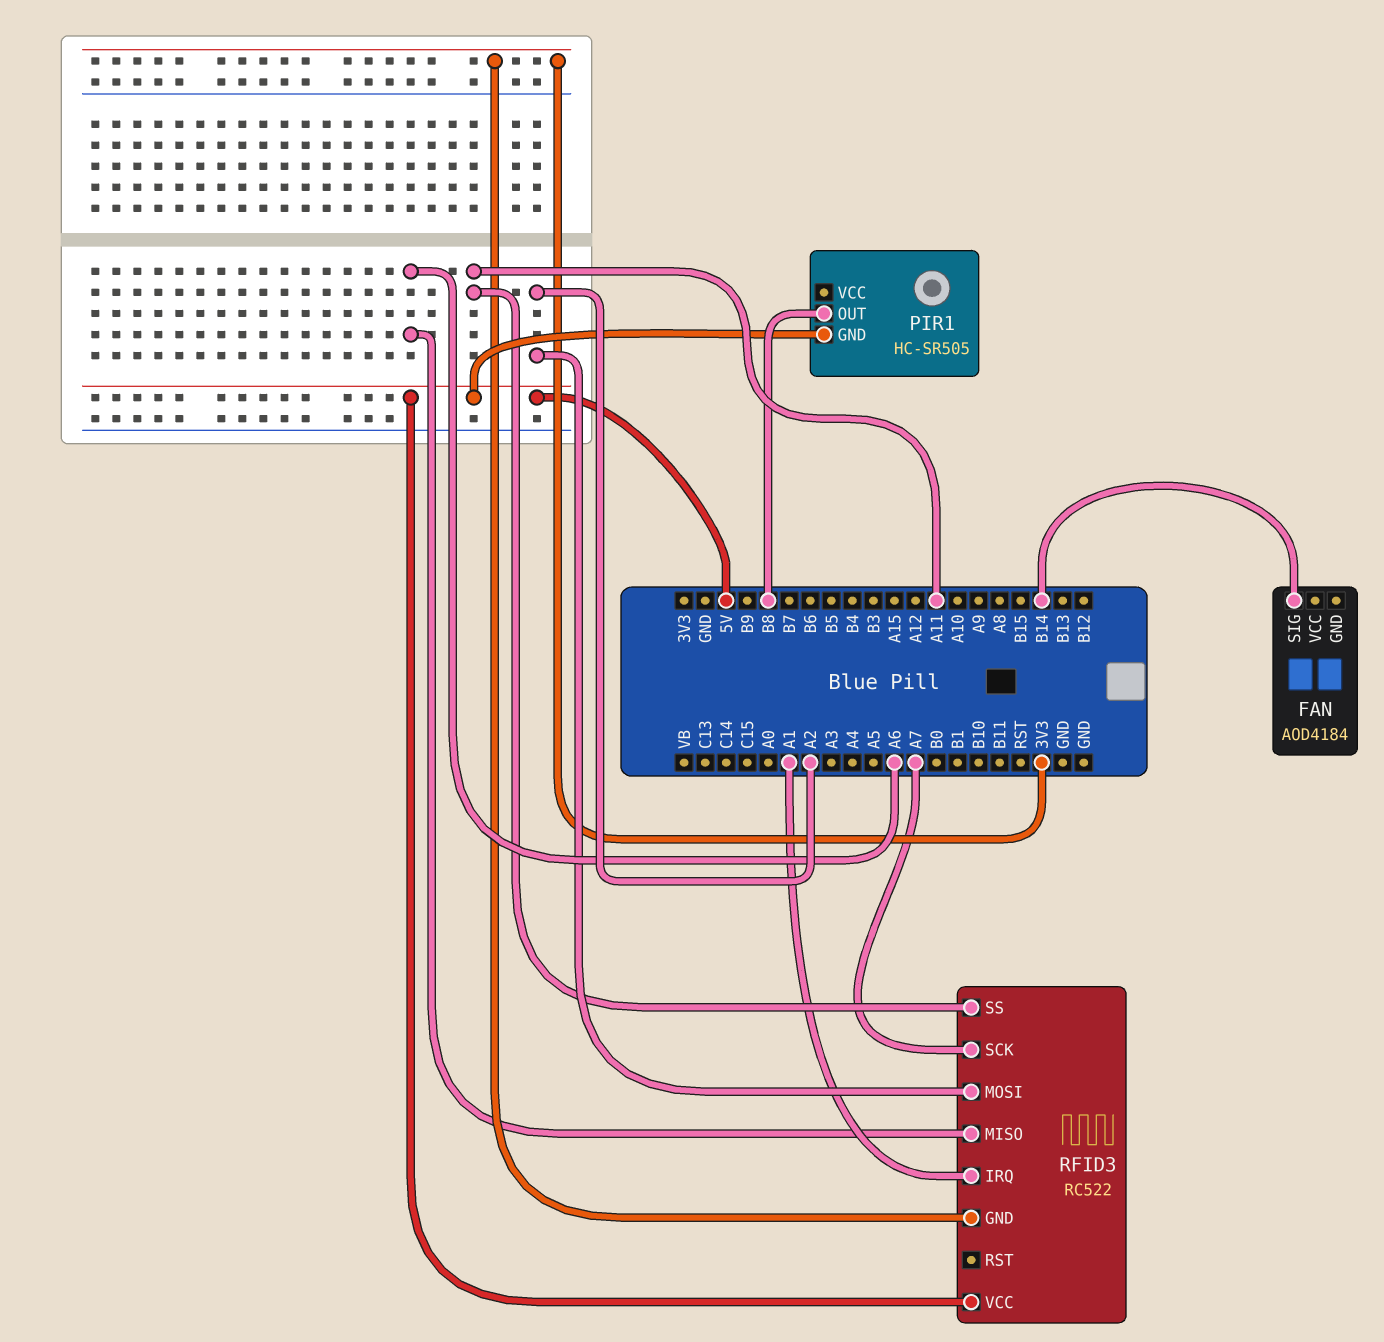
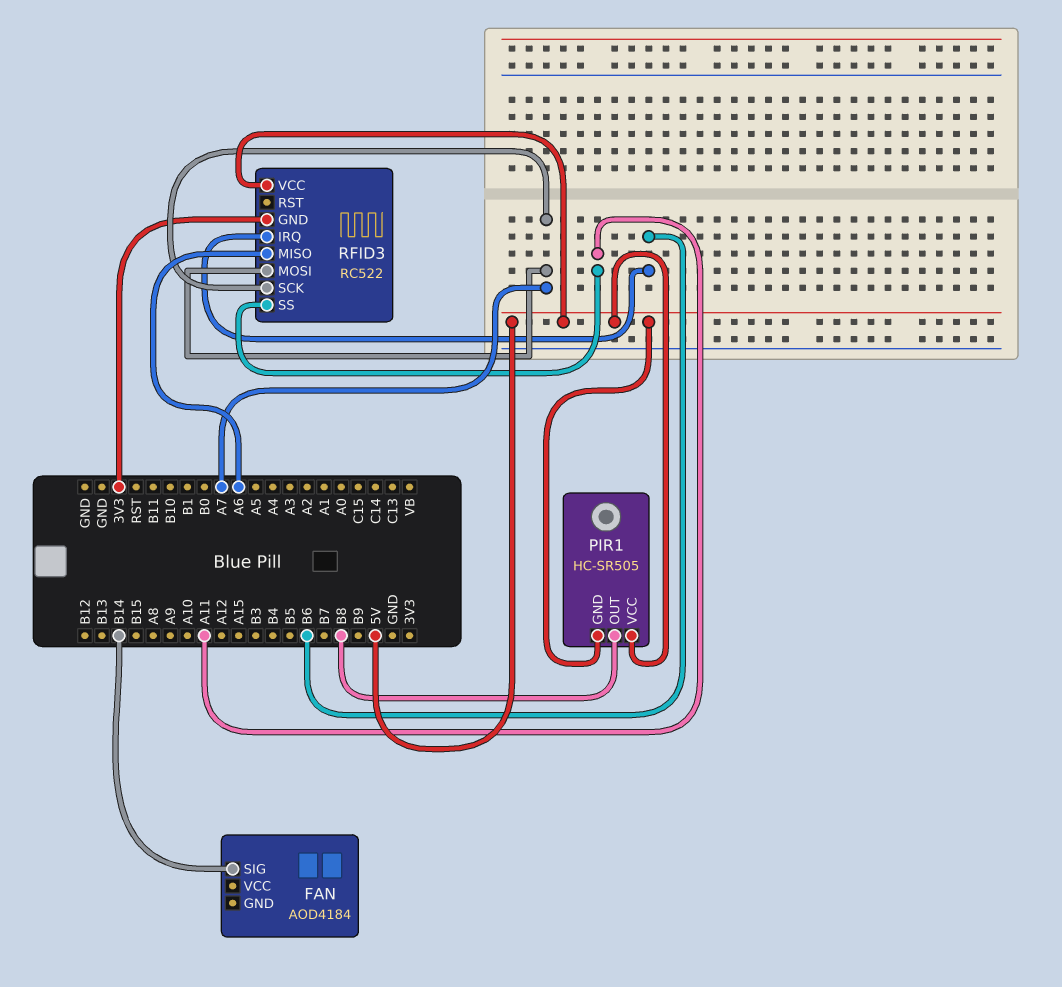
PIR1 pin VCC: none -> 5V
RFID3 pin IRQ: A1 -> B6
RFID3 pin MOSI: A2 -> A7

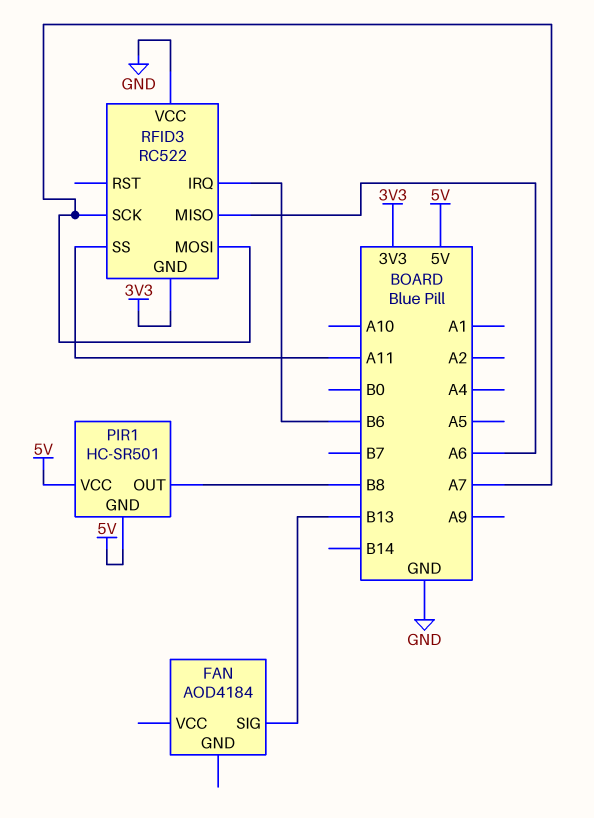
FAN pin SIG: B14 -> B13
PIR1: HC-SR505 -> HC-SR501
RFID3 pin VCC: 5V -> GND

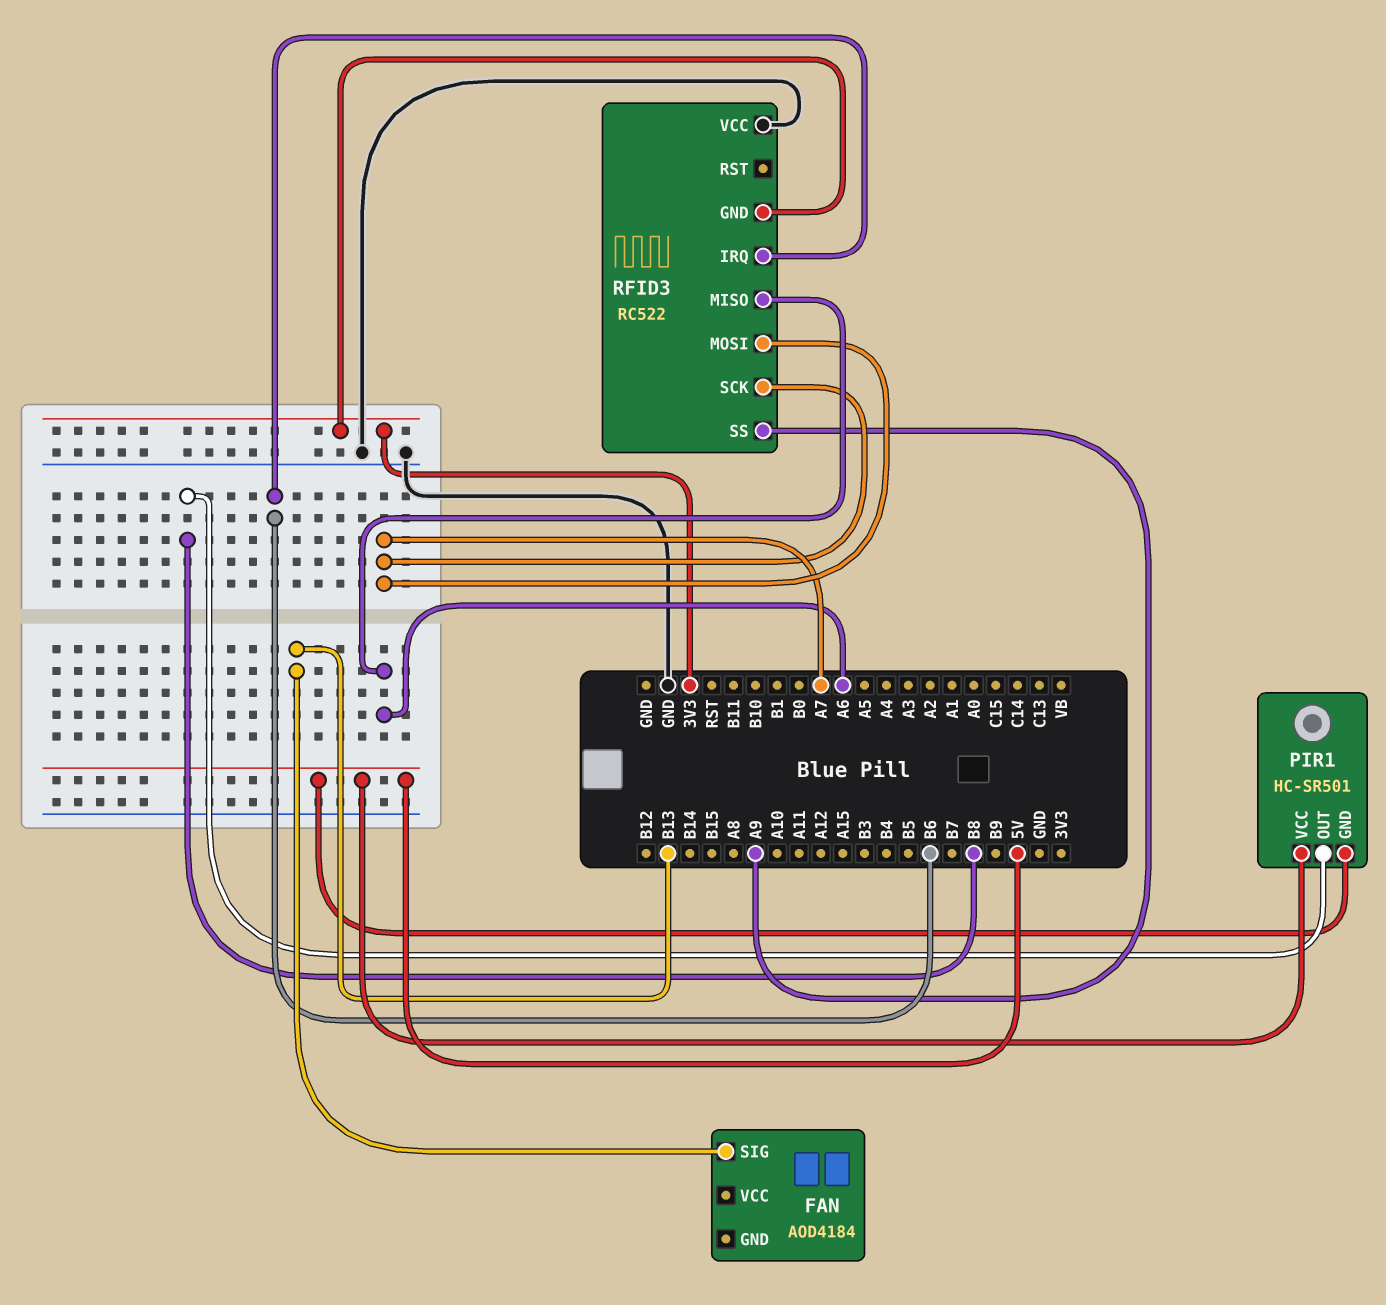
RFID3 pin SS: A11 -> A9

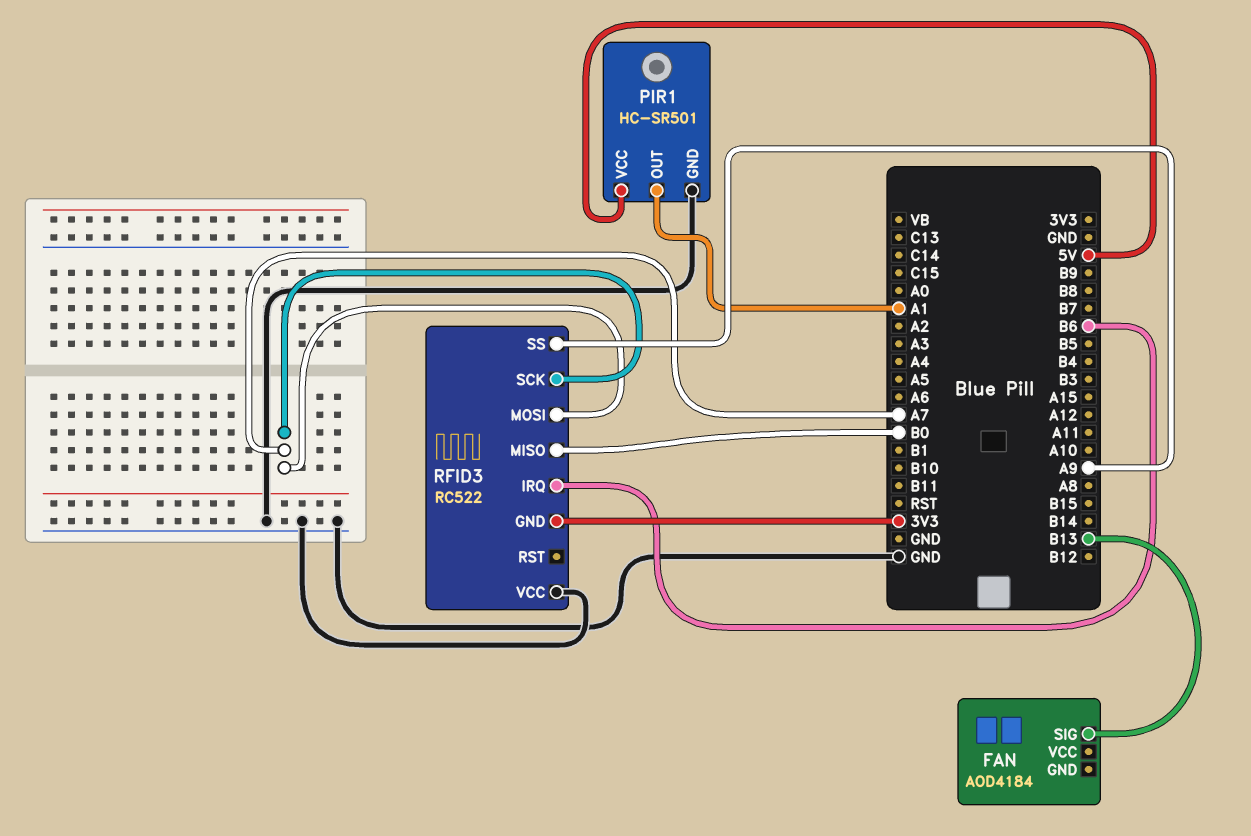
PIR1 pin GND: 5V -> GND
PIR1 pin OUT: B8 -> A1
RFID3 pin MISO: A6 -> B0

